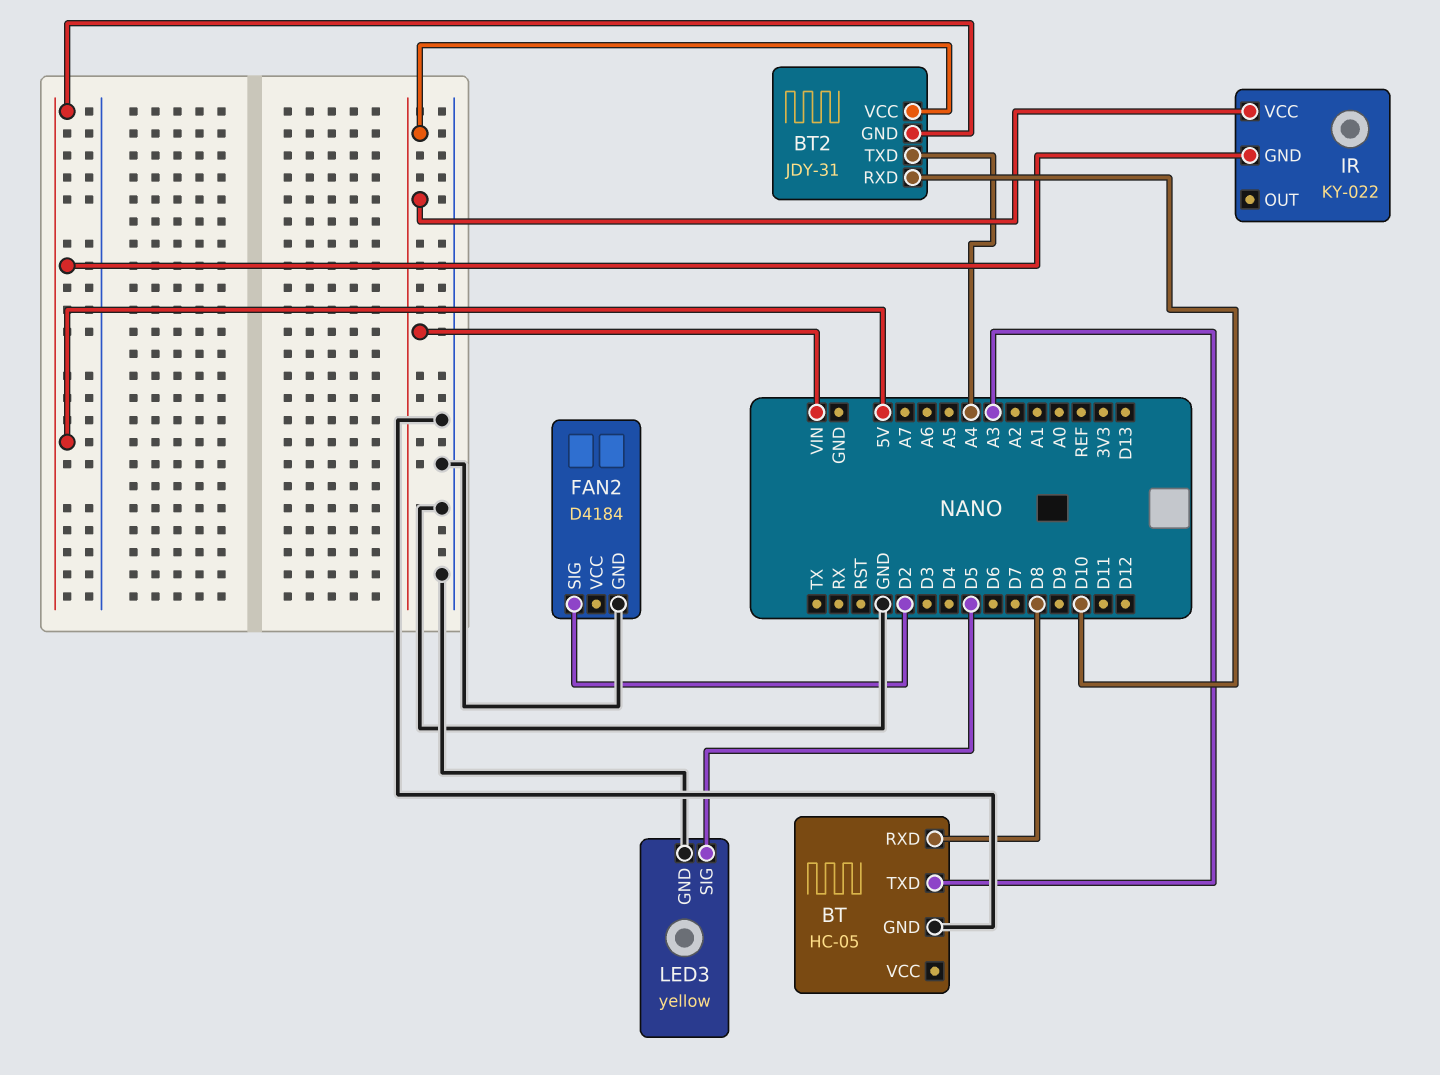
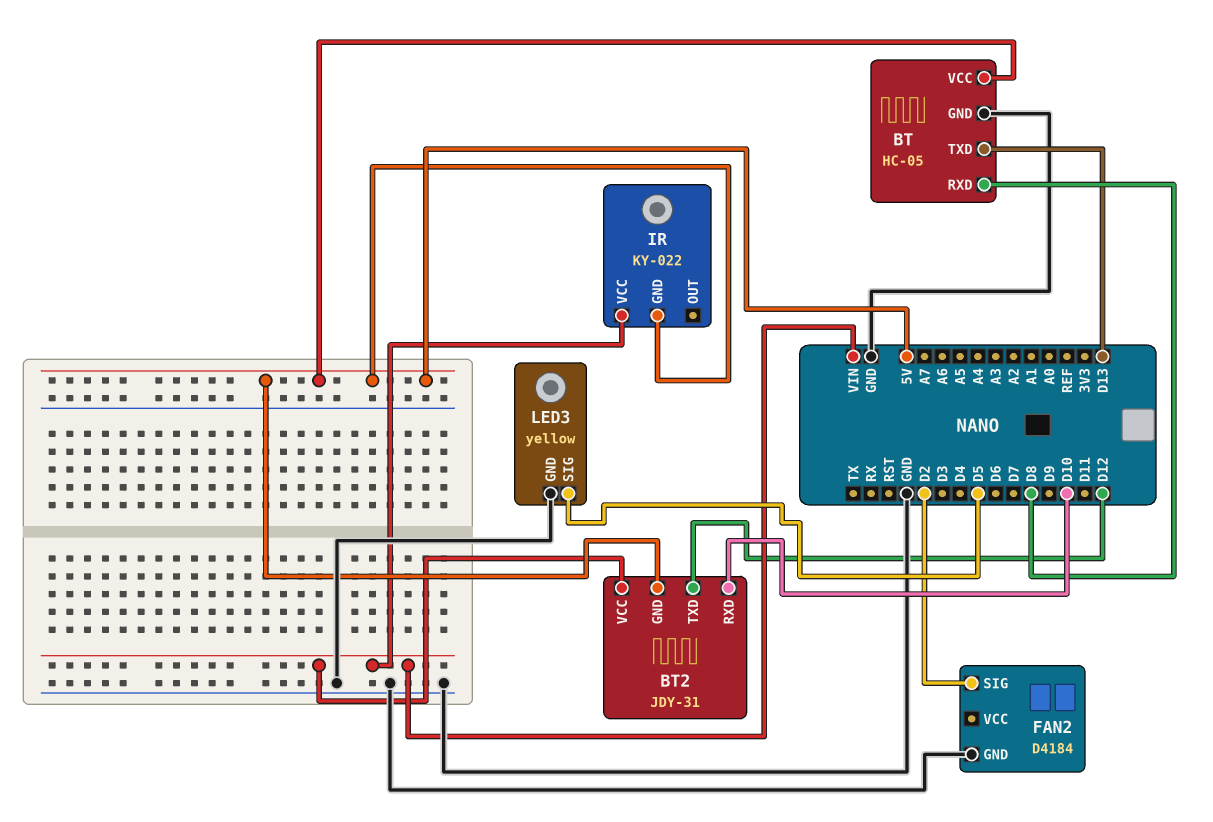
BT pin TXD: A3 -> D13
BT pin VCC: none -> 5V
BT2 pin TXD: A4 -> D12

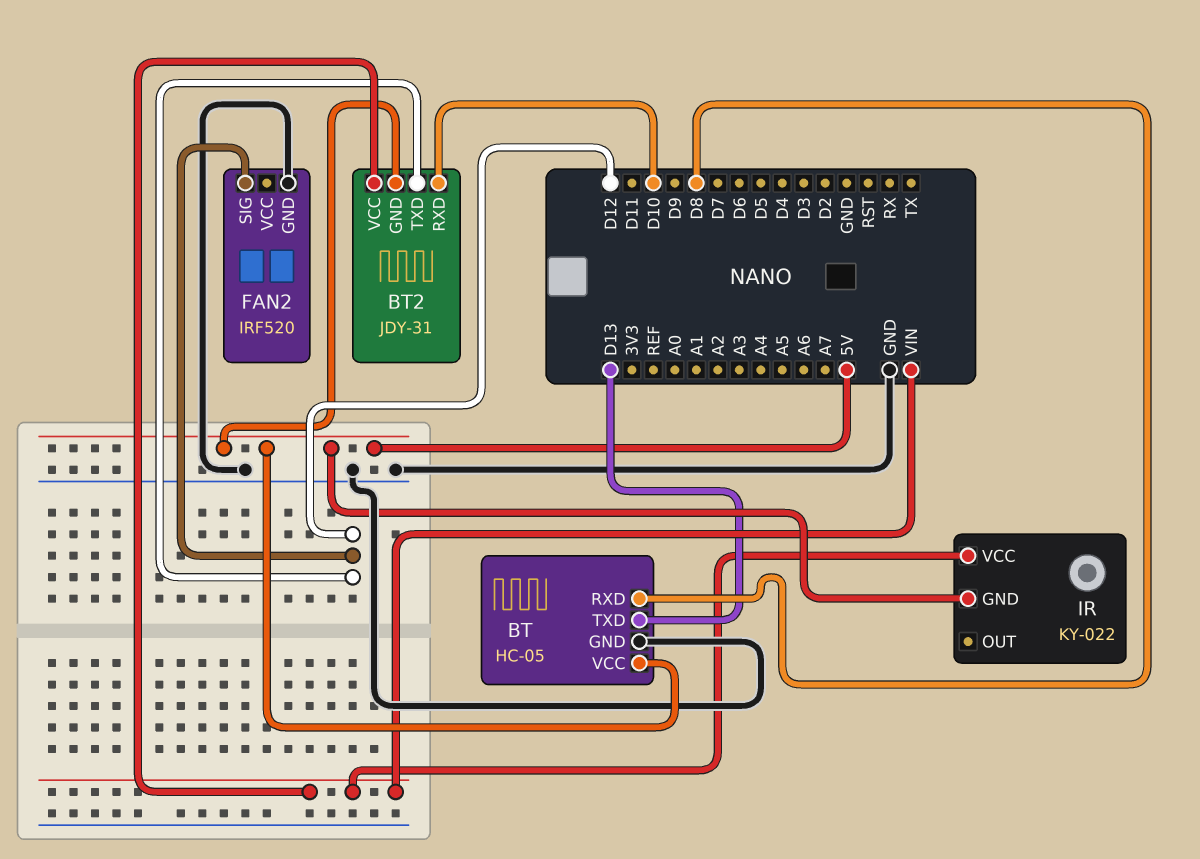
FAN2: D4184 -> IRF520
FAN2 pin SIG: D2 -> D12
LED3: yellow -> none
LED3 pin GND: GND -> none
LED3 pin SIG: D5 -> none

